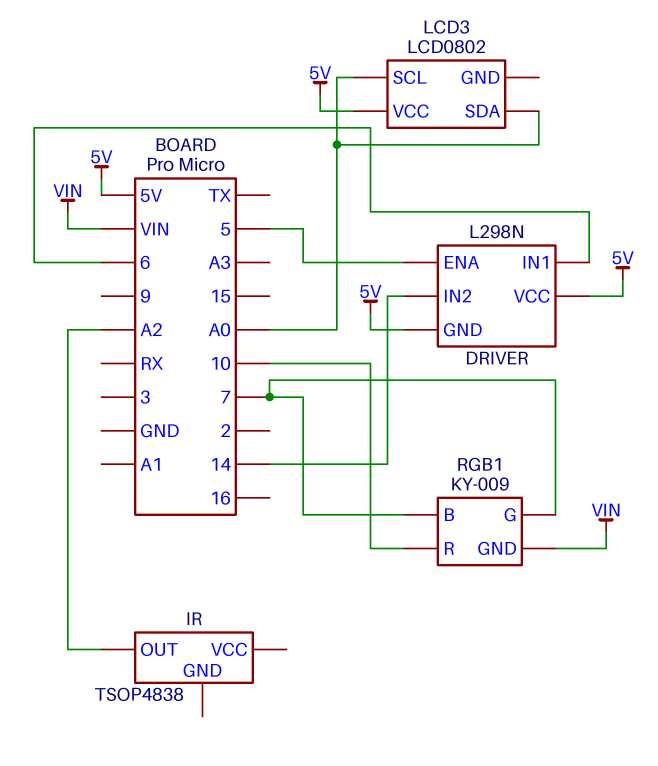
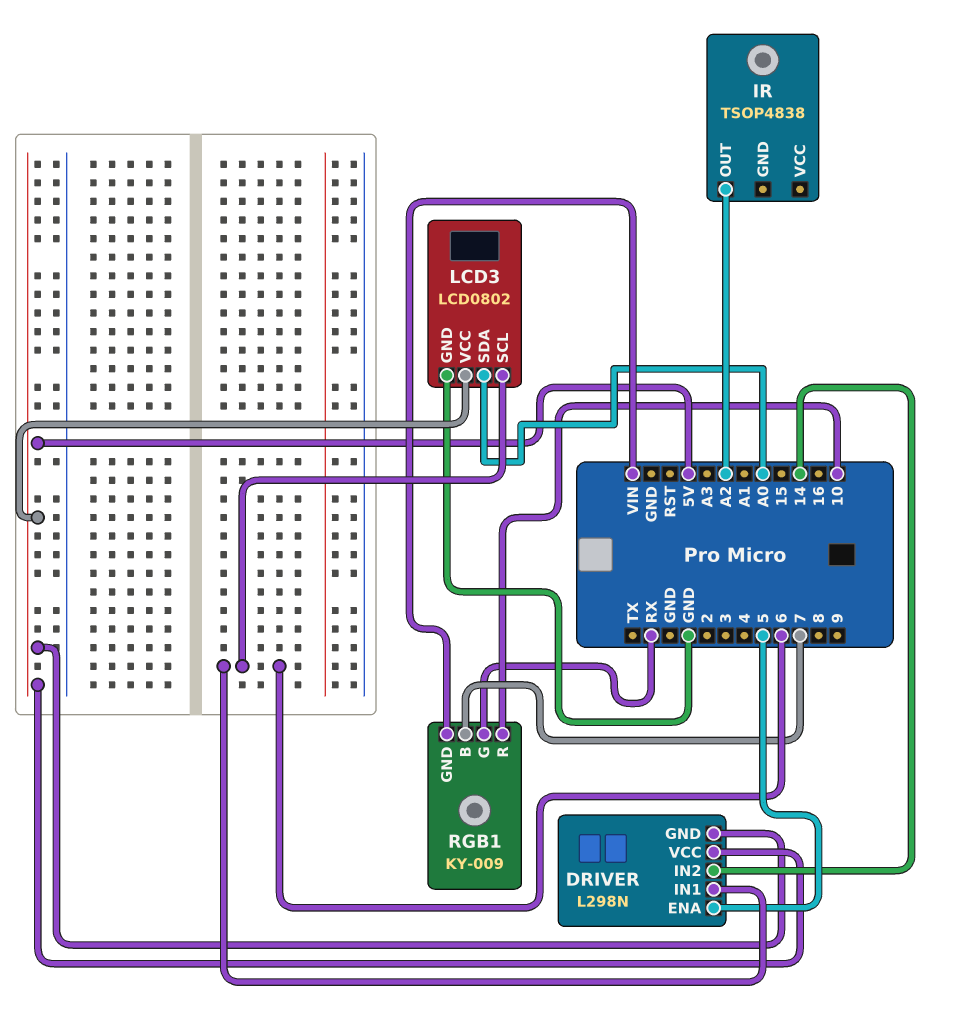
LCD3 pin GND: none -> GND
LCD3 pin SCL: A0 -> 6
RGB1 pin G: 7 -> RX

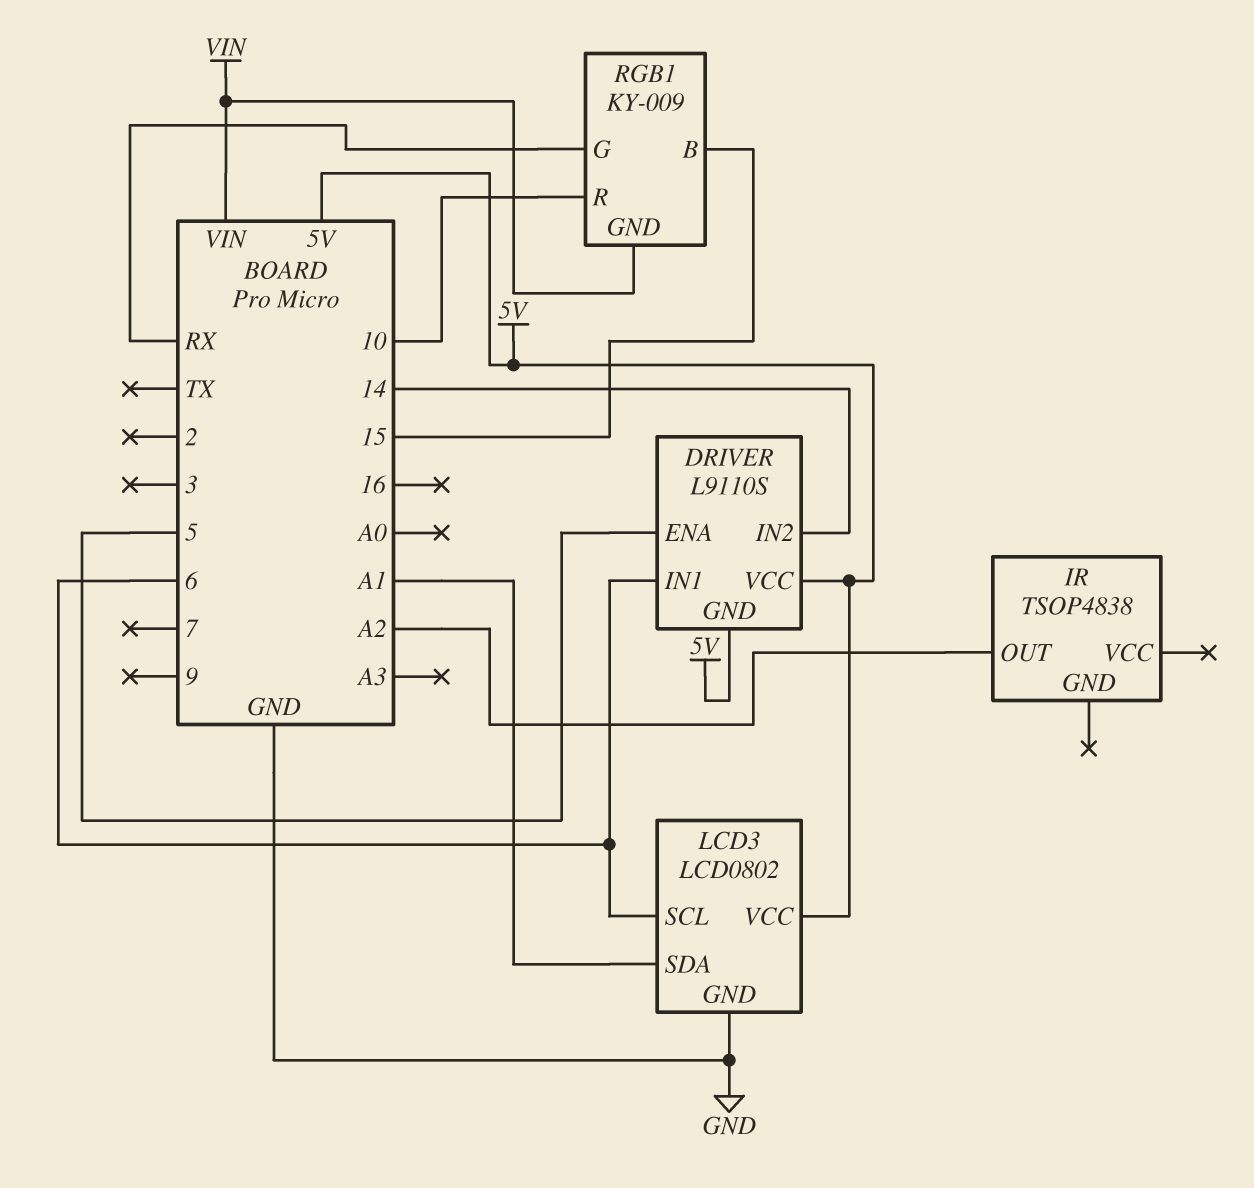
DRIVER: L298N -> L9110S
LCD3 pin SDA: A0 -> A1
RGB1 pin B: 7 -> 15

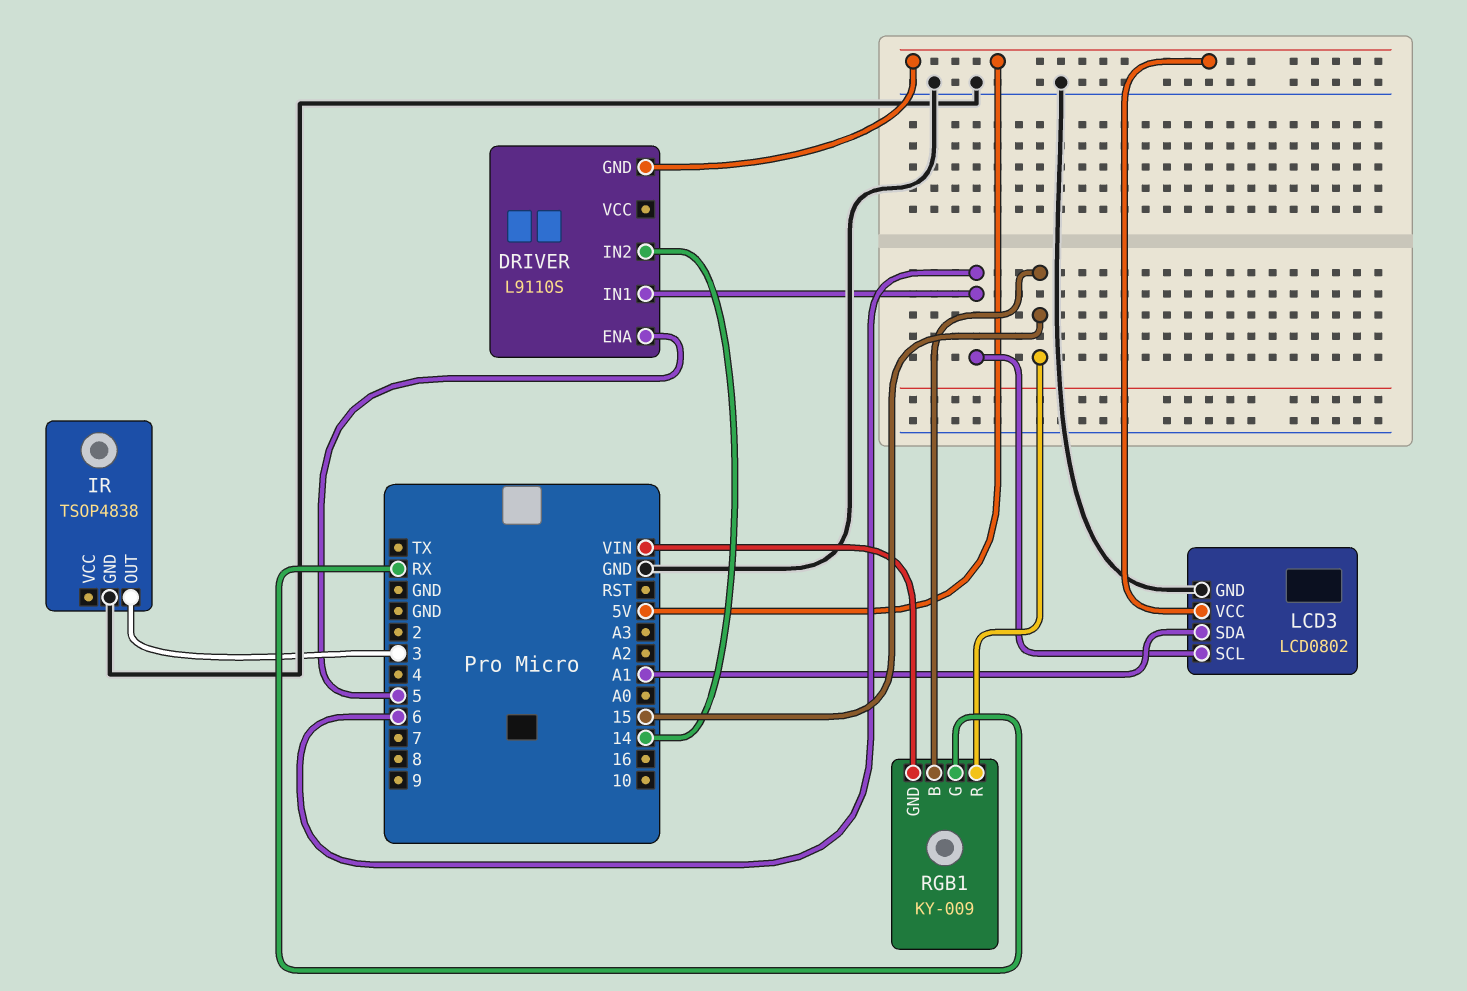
DRIVER pin VCC: 5V -> none
IR pin GND: none -> GND
IR pin OUT: A2 -> 3
RGB1 pin R: 10 -> 15

